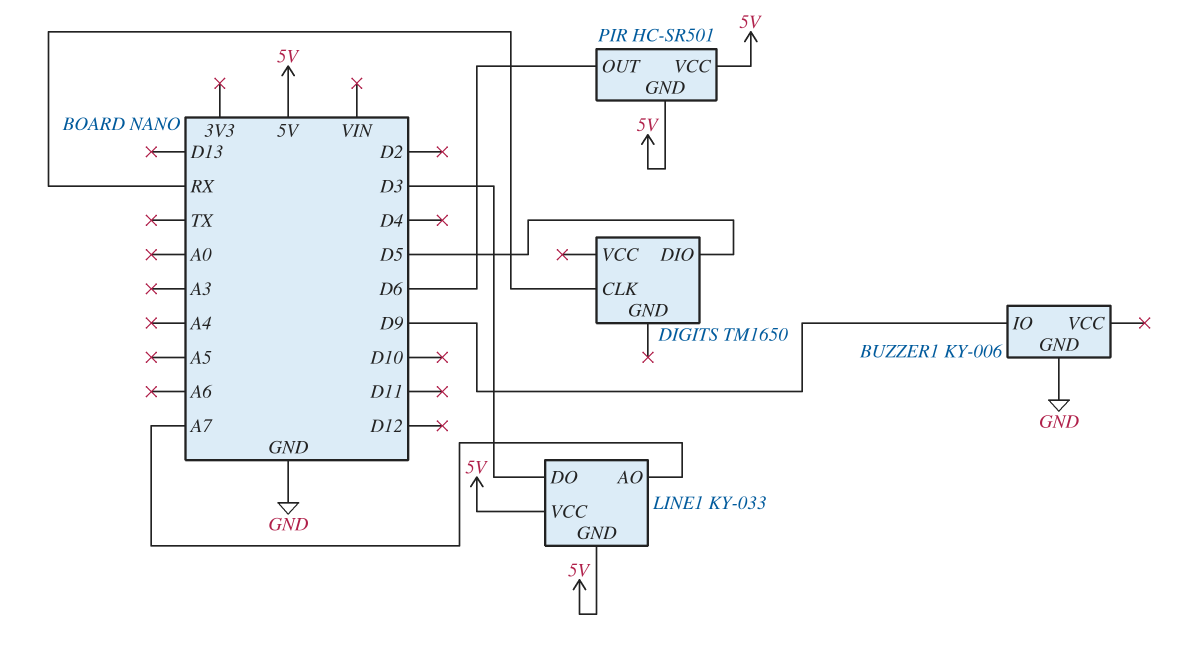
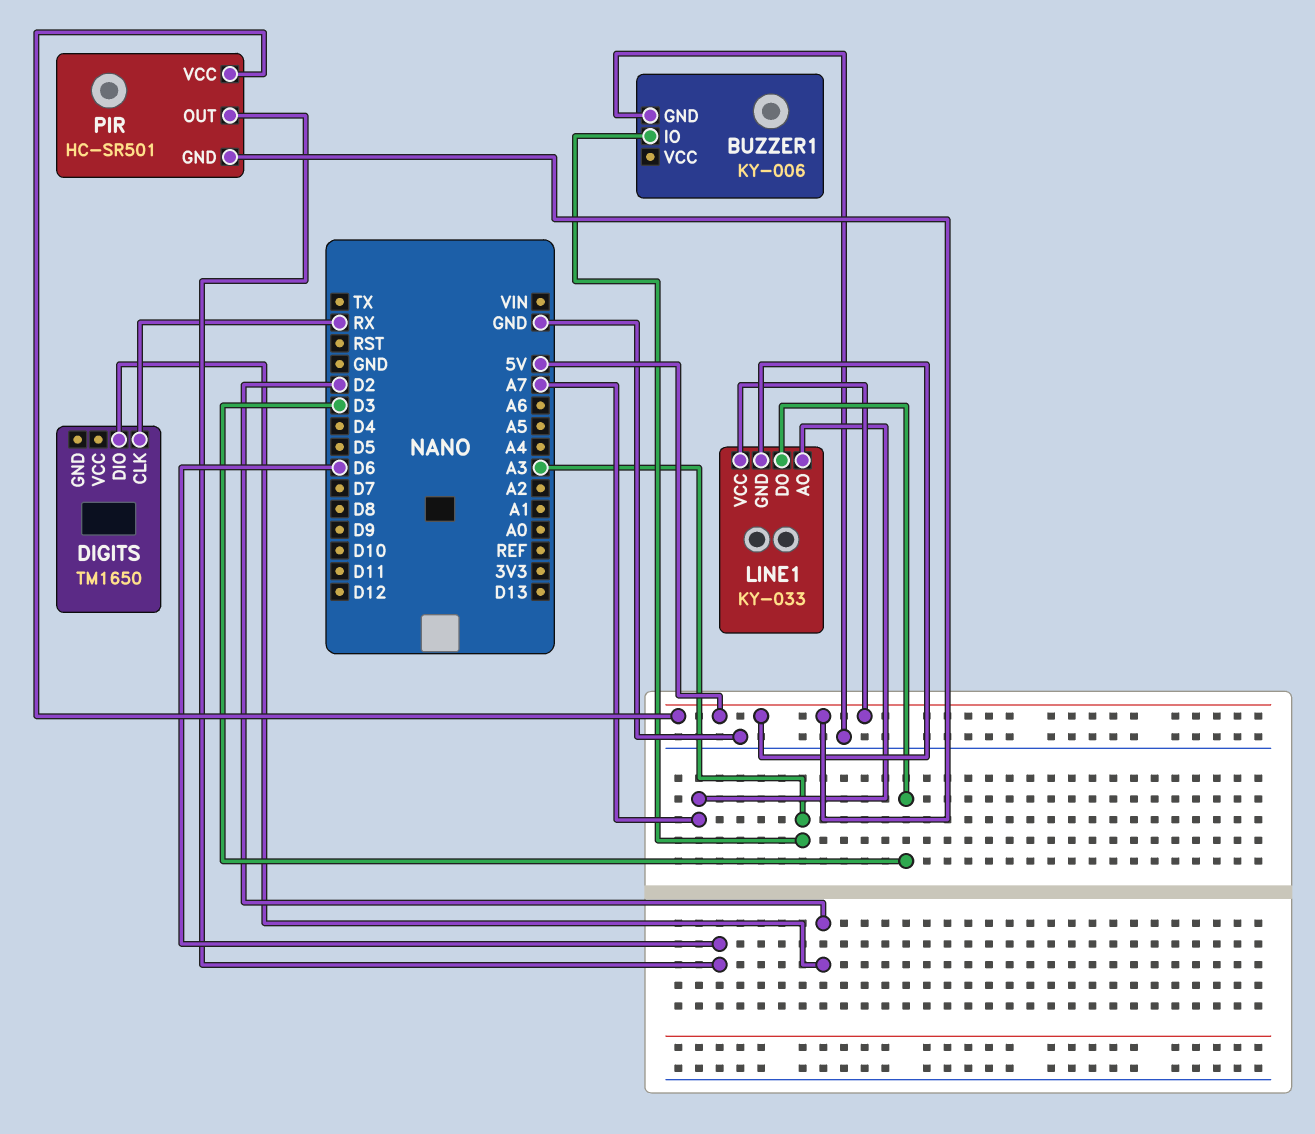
BUZZER1 pin IO: D9 -> A3
DIGITS pin DIO: D5 -> D2

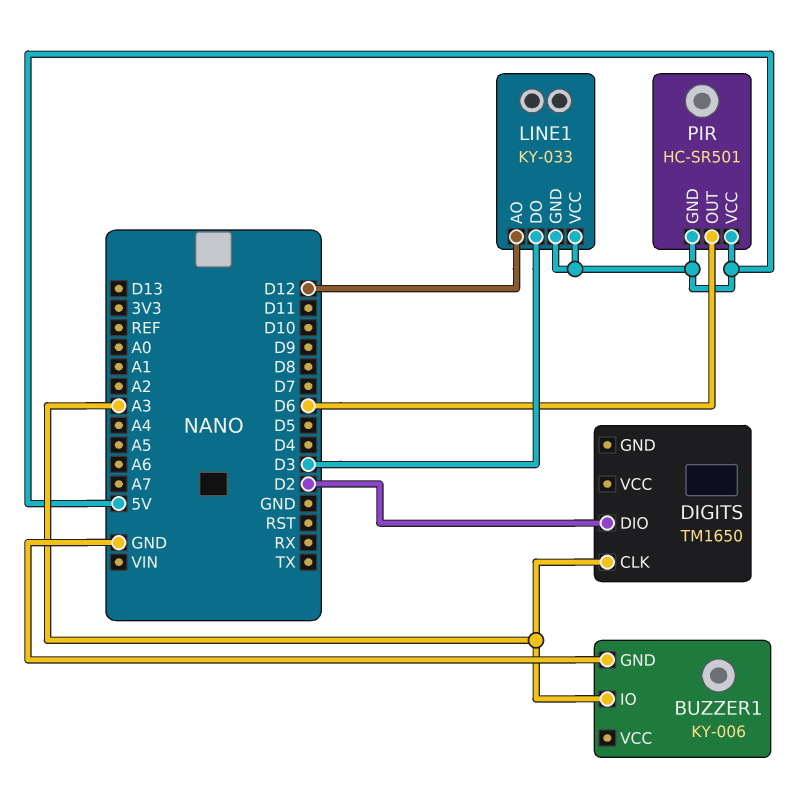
DIGITS pin CLK: RX -> A3
LINE1 pin AO: A7 -> D12

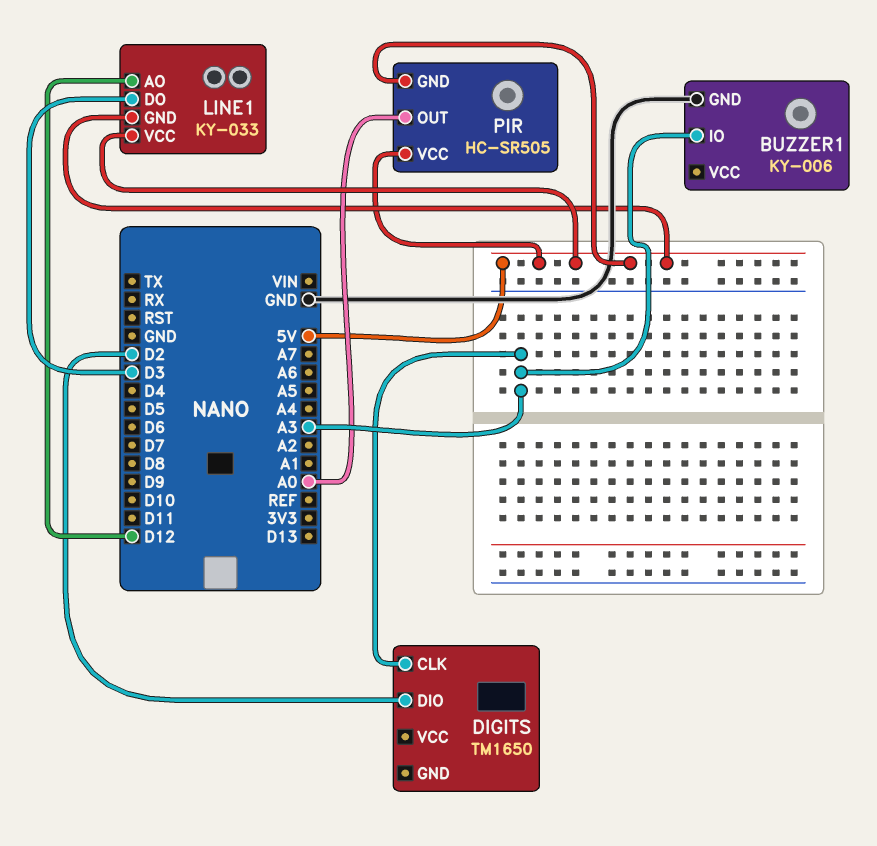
PIR: HC-SR501 -> HC-SR505
PIR pin OUT: D6 -> A0

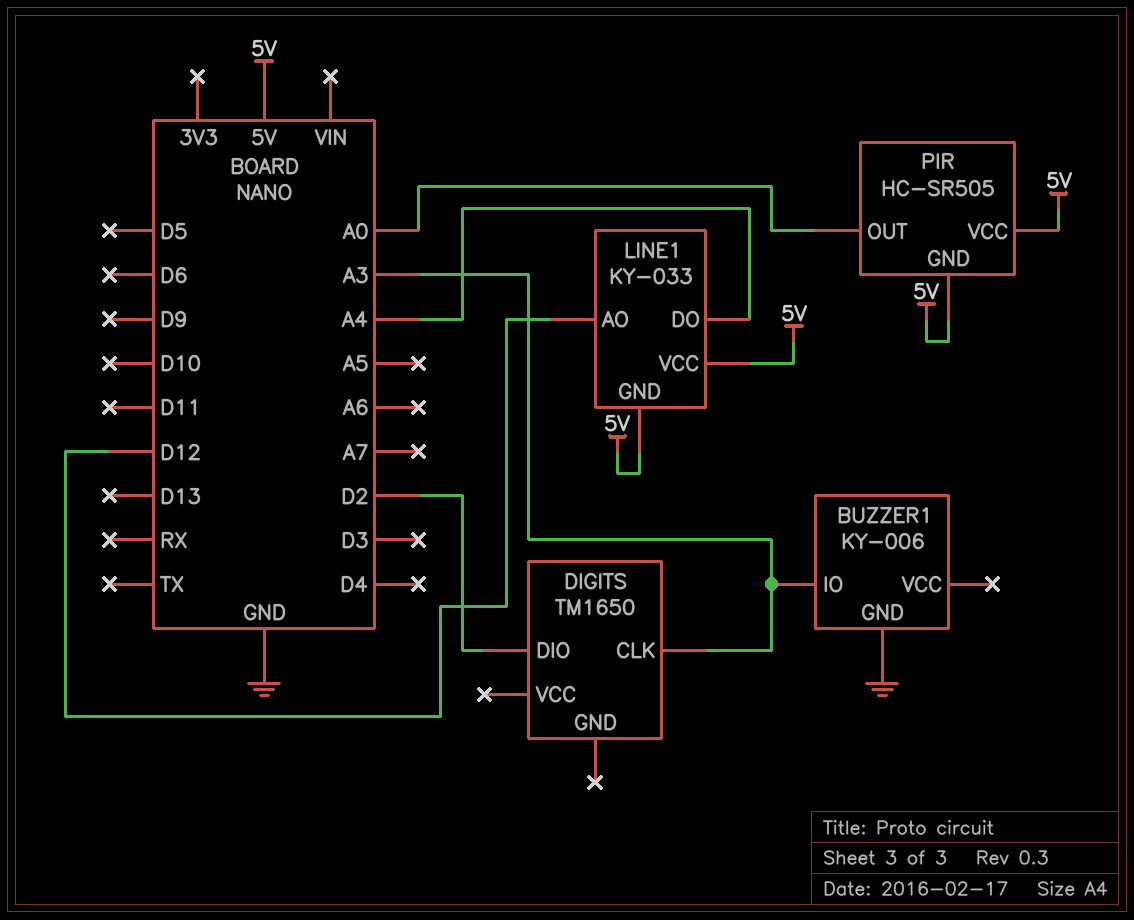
LINE1 pin DO: D3 -> A4

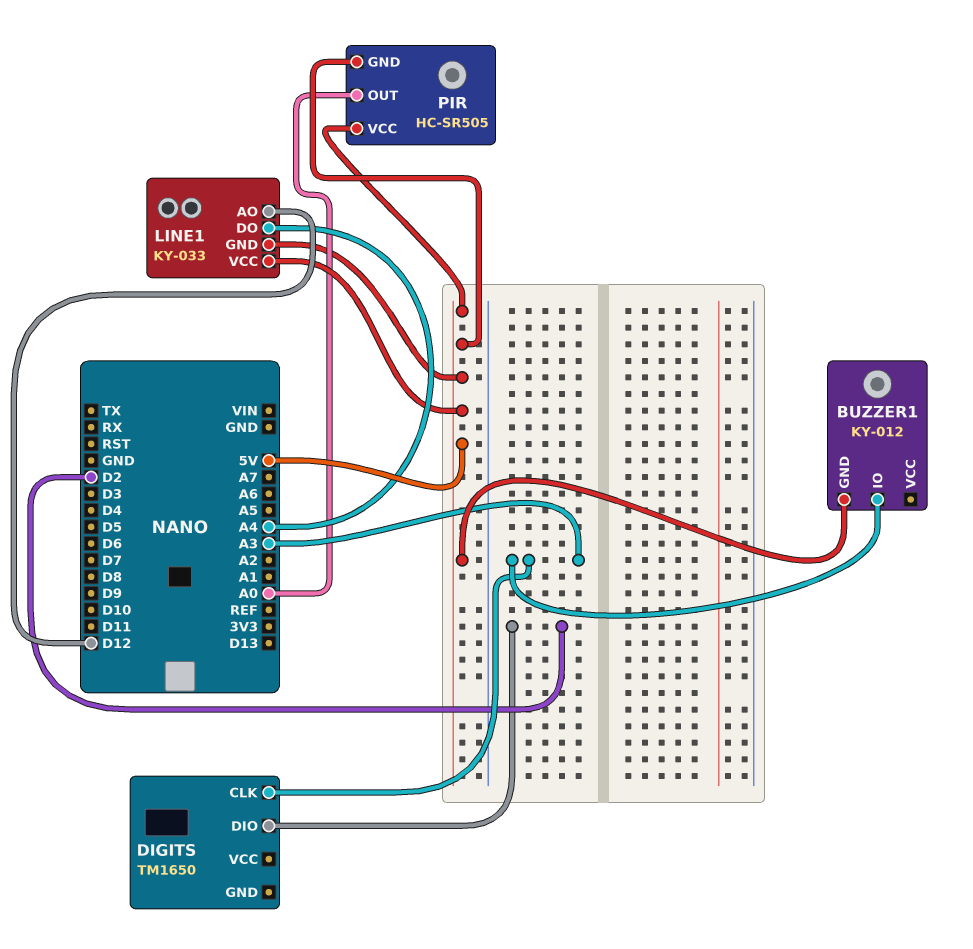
BUZZER1: KY-006 -> KY-012
BUZZER1 pin GND: GND -> 5V

